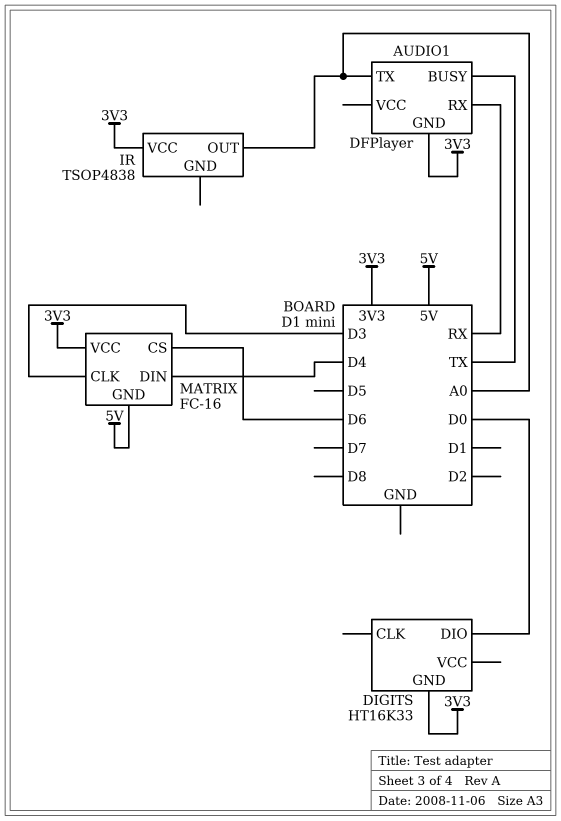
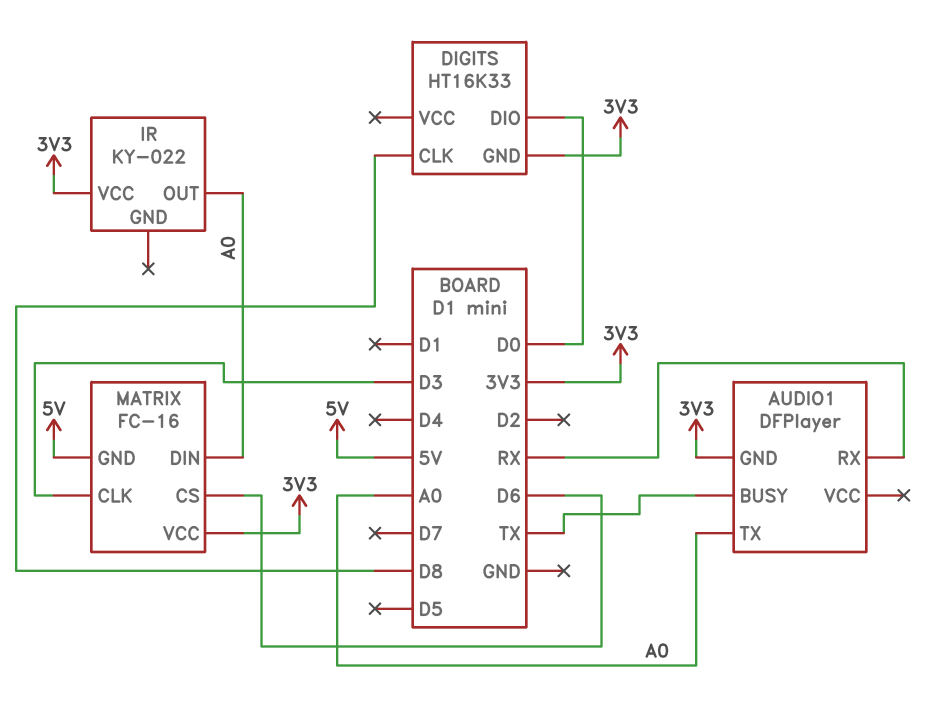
DIGITS pin CLK: none -> D8
IR: TSOP4838 -> KY-022
MATRIX pin DIN: D4 -> A0

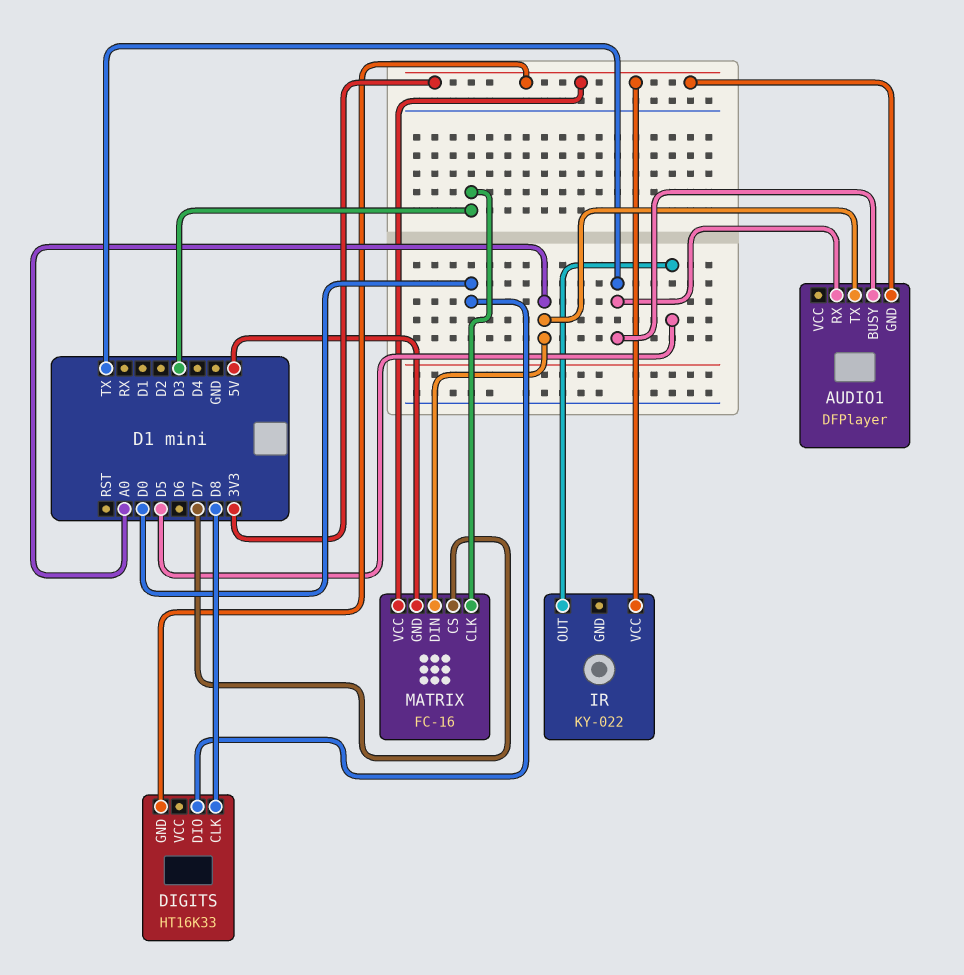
AUDIO1 pin RX: RX -> TX
IR pin OUT: A0 -> D5
MATRIX pin CS: D6 -> D7

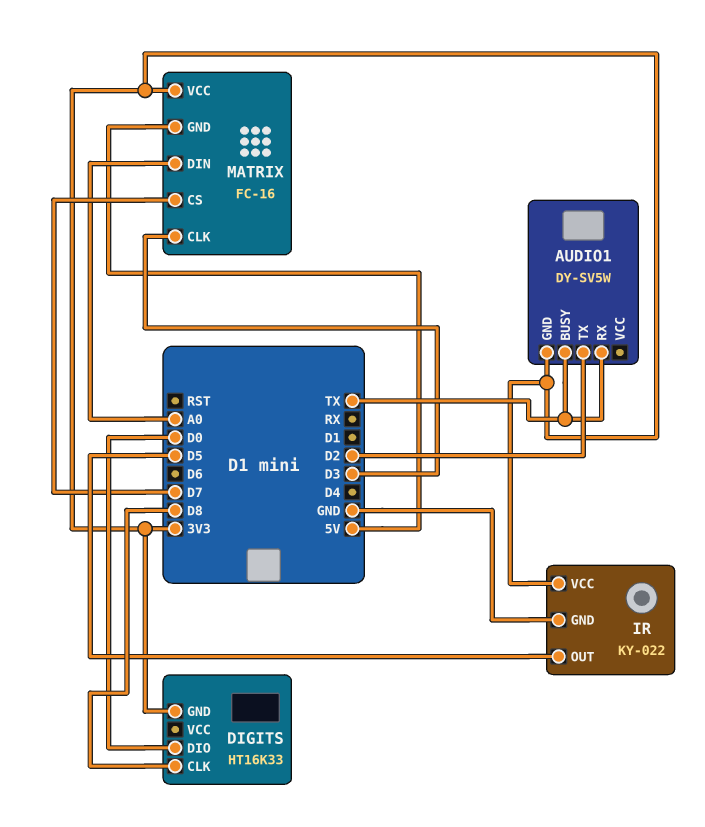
AUDIO1: DFPlayer -> DY-SV5W
AUDIO1 pin TX: A0 -> D2
IR pin GND: none -> GND

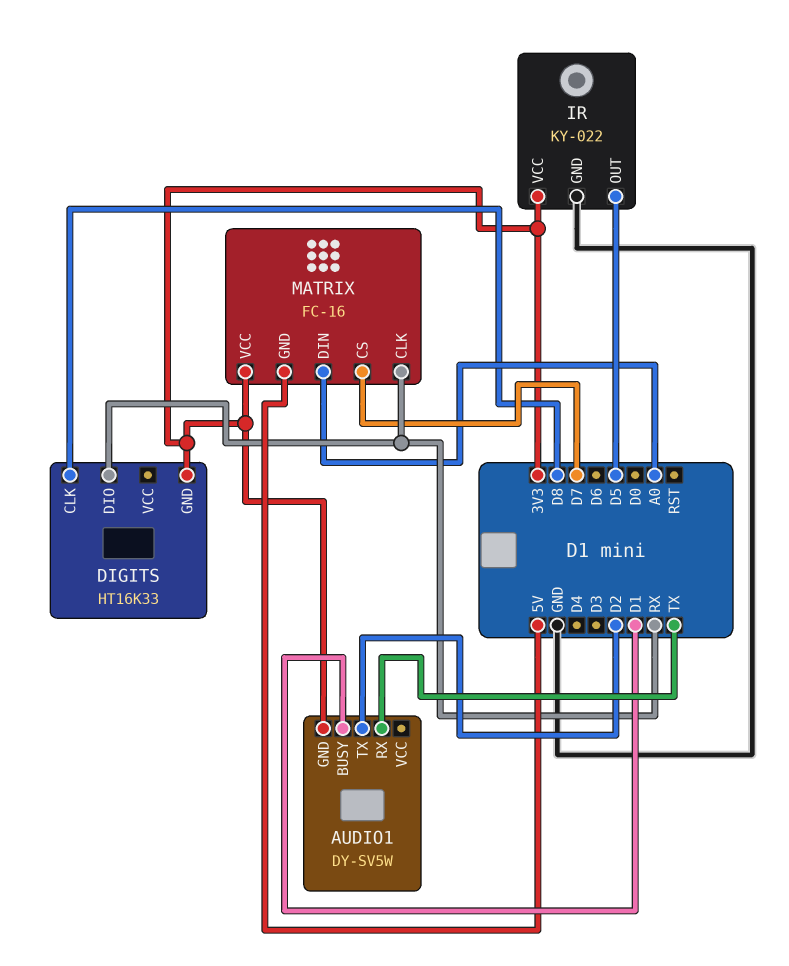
AUDIO1 pin BUSY: TX -> D1
DIGITS pin DIO: D0 -> RX
MATRIX pin CLK: D3 -> RX

